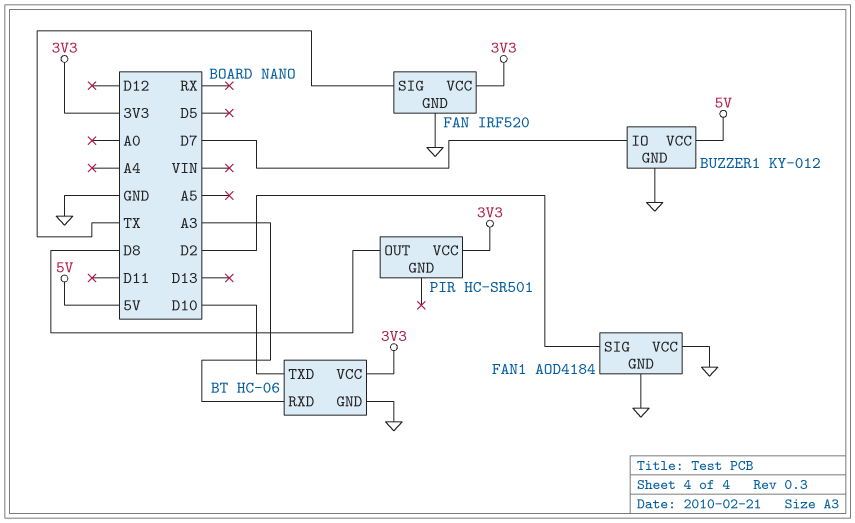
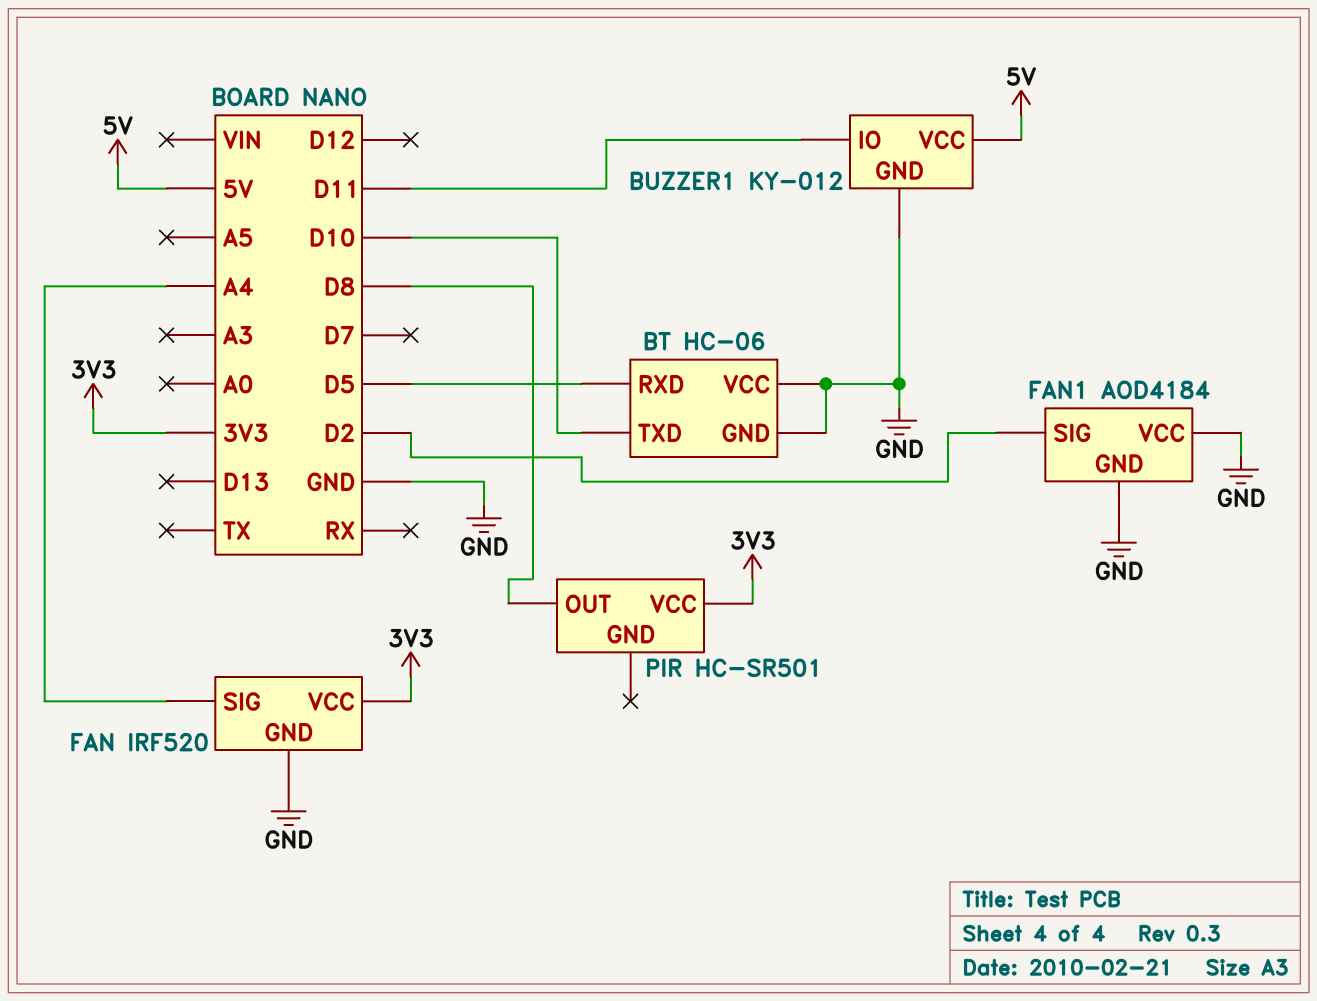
BT pin RXD: A3 -> D5
BT pin VCC: 3V3 -> GND
BUZZER1 pin IO: D7 -> D11
FAN pin SIG: TX -> A4

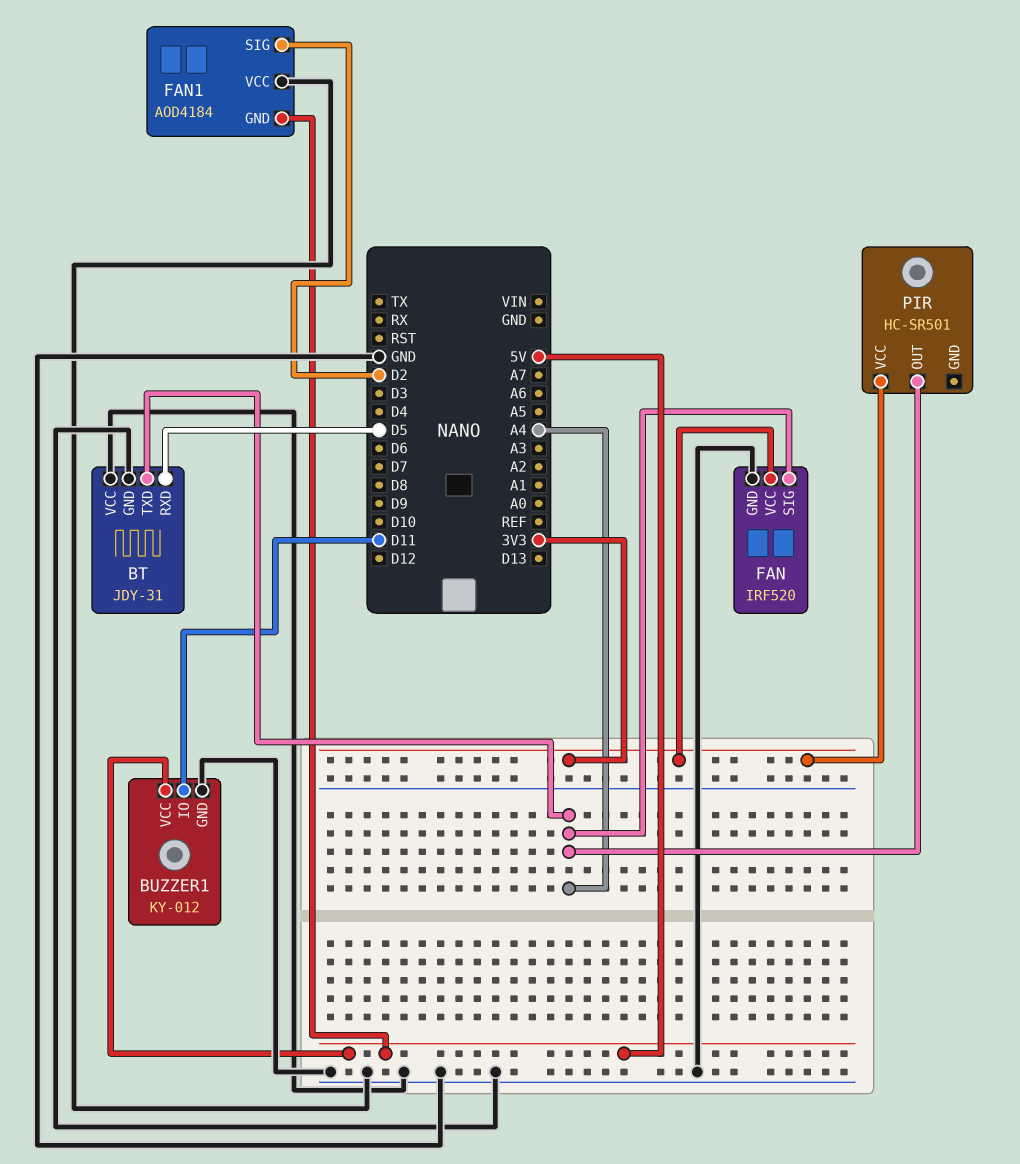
BT: HC-06 -> JDY-31
BT pin TXD: D10 -> A4
FAN1 pin GND: GND -> 5V
PIR pin OUT: D8 -> A4

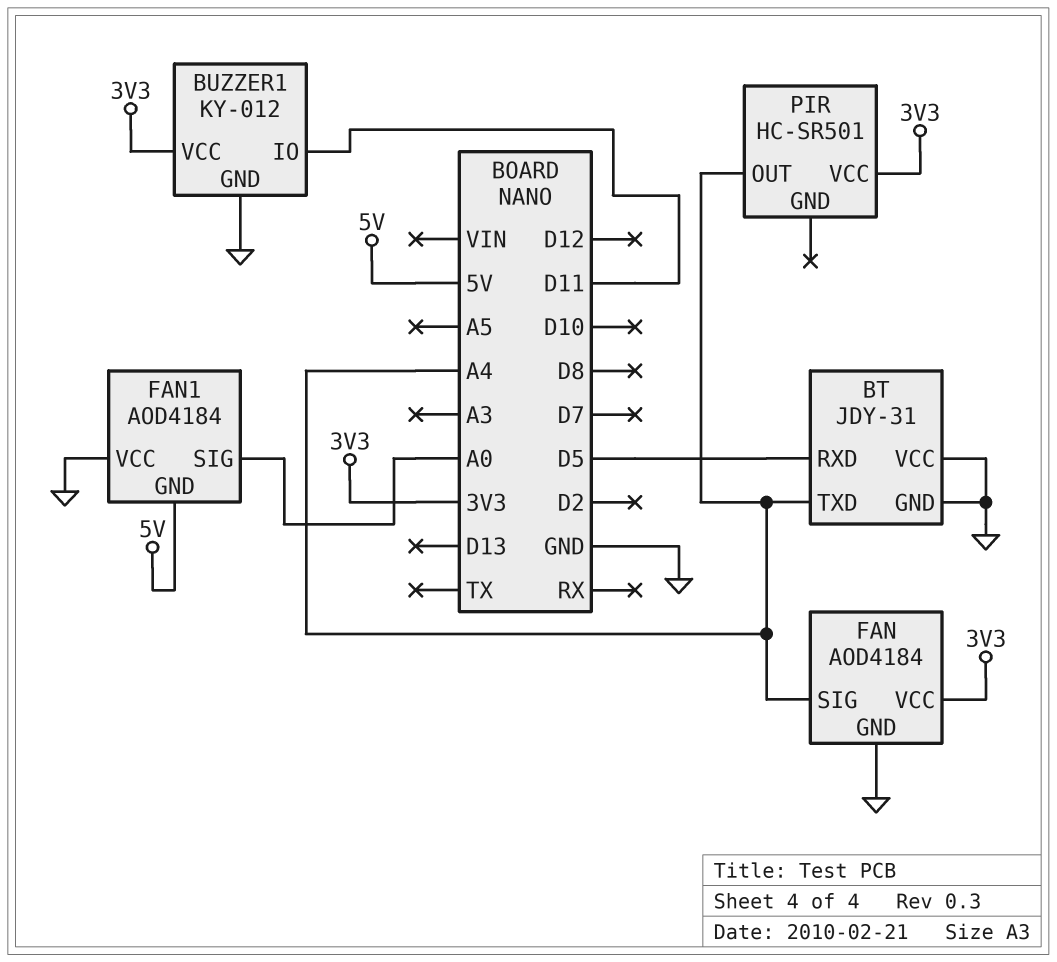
BUZZER1 pin VCC: 5V -> 3V3
FAN: IRF520 -> AOD4184
FAN1 pin SIG: D2 -> A0

